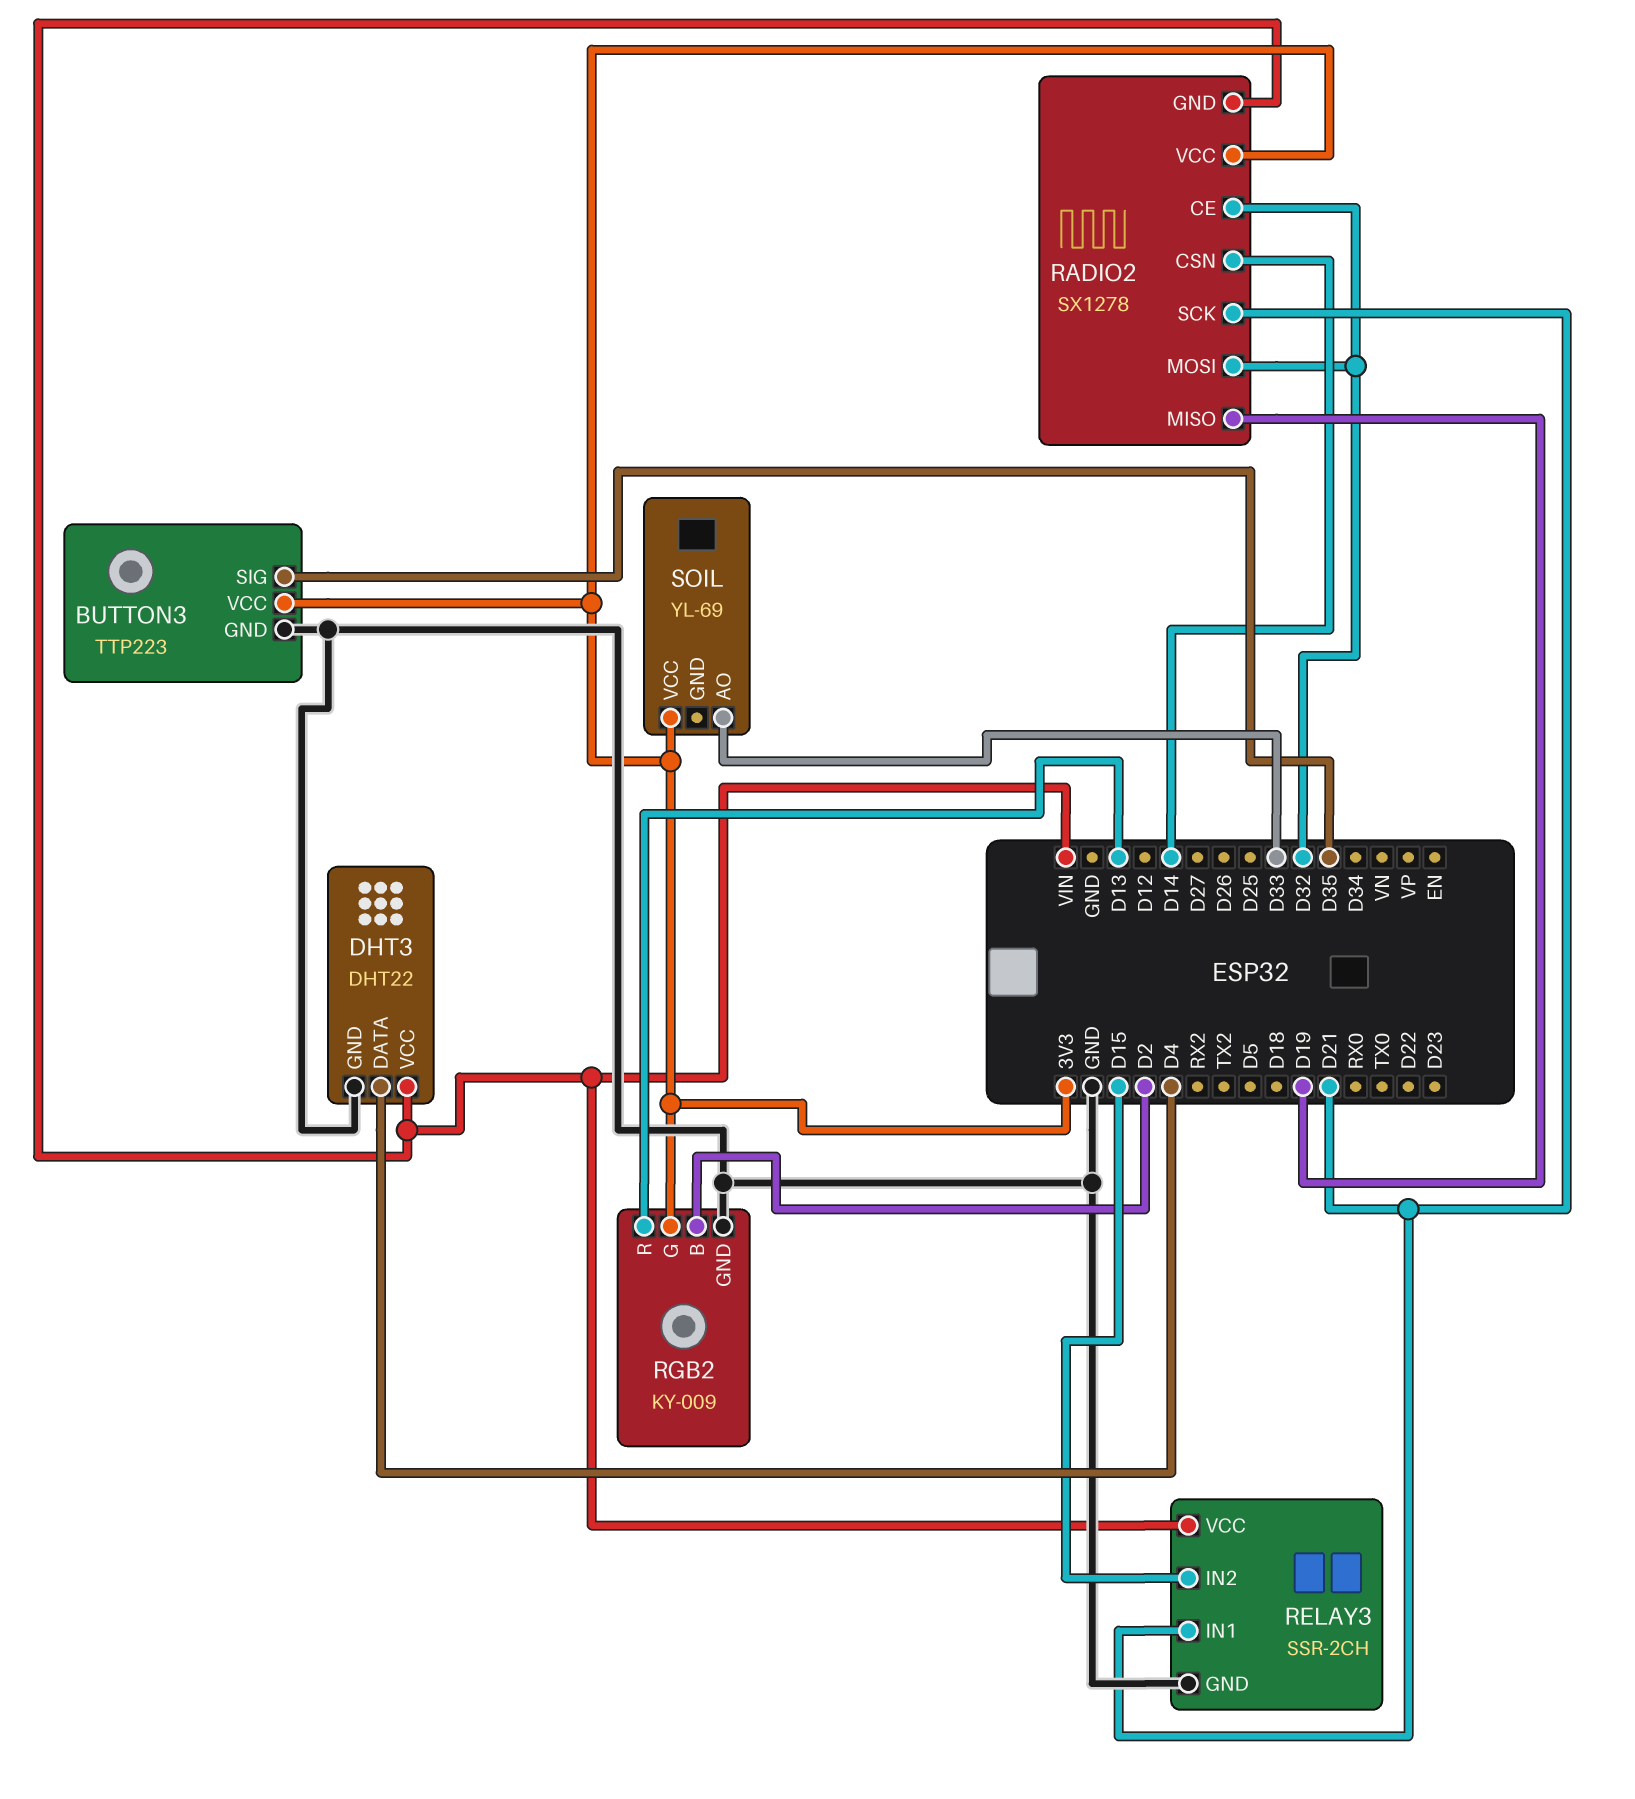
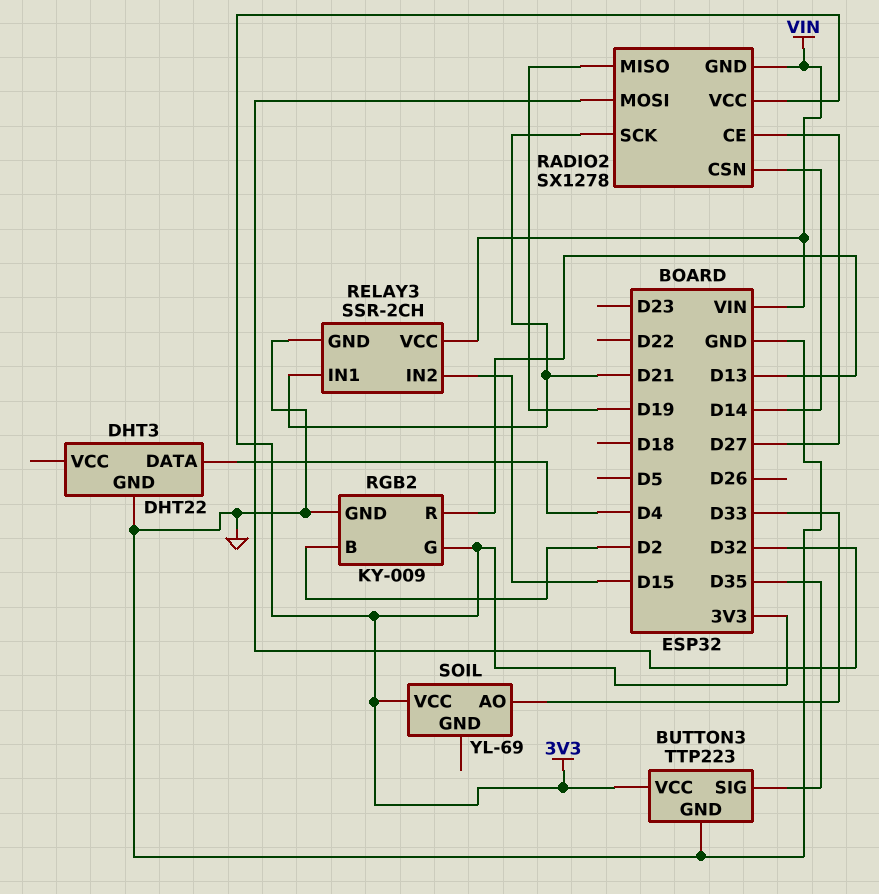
DHT3 pin VCC: VIN -> none
RADIO2 pin CE: D32 -> D27

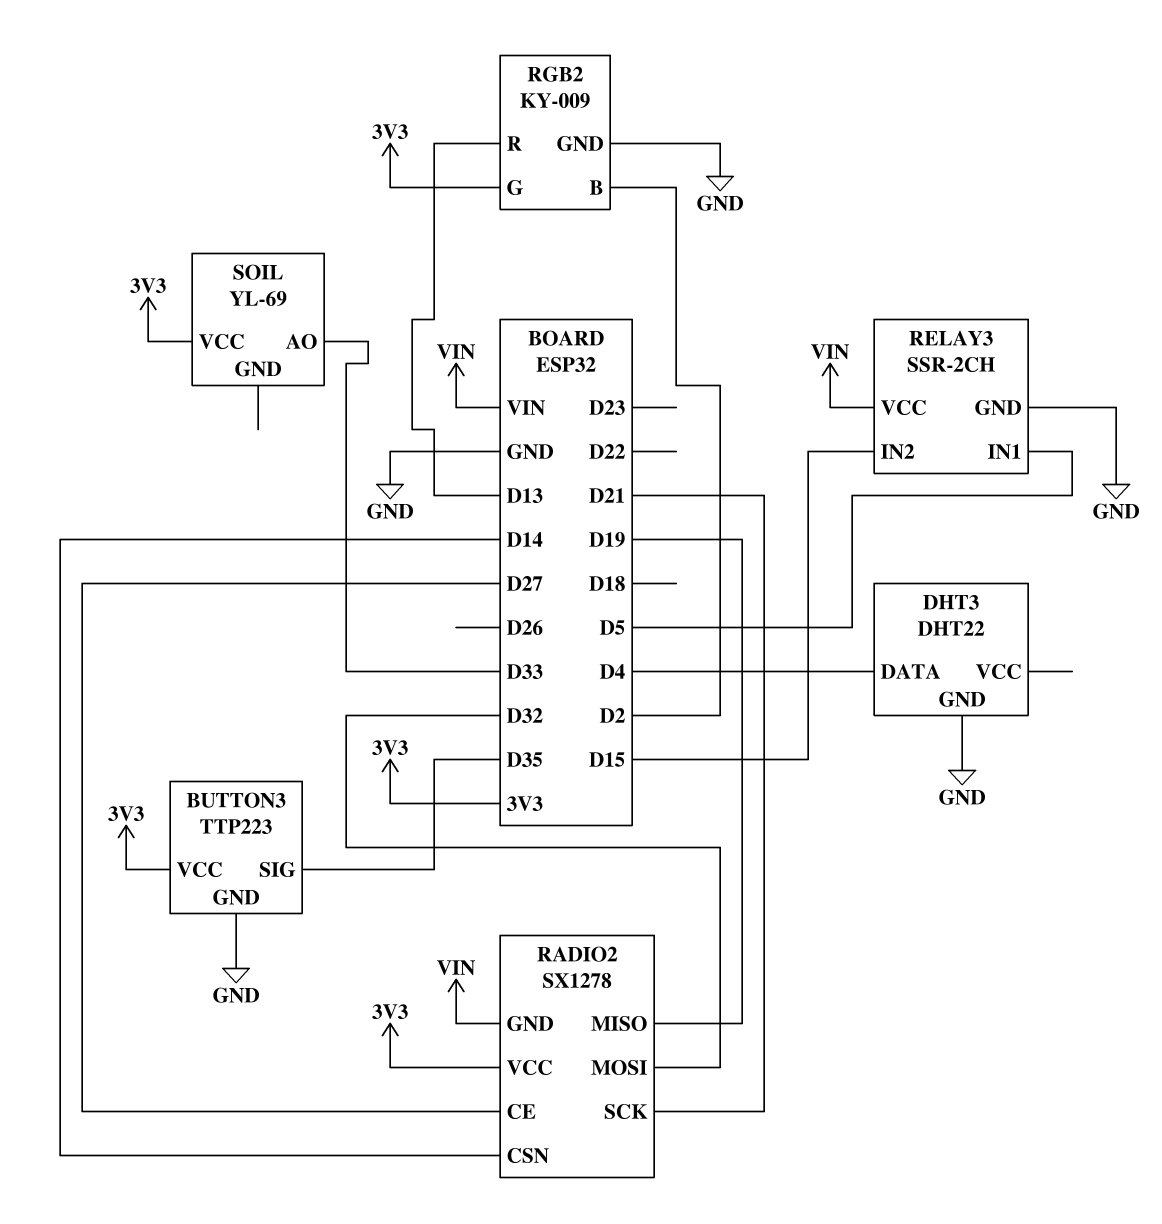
RELAY3 pin IN1: D21 -> D5

